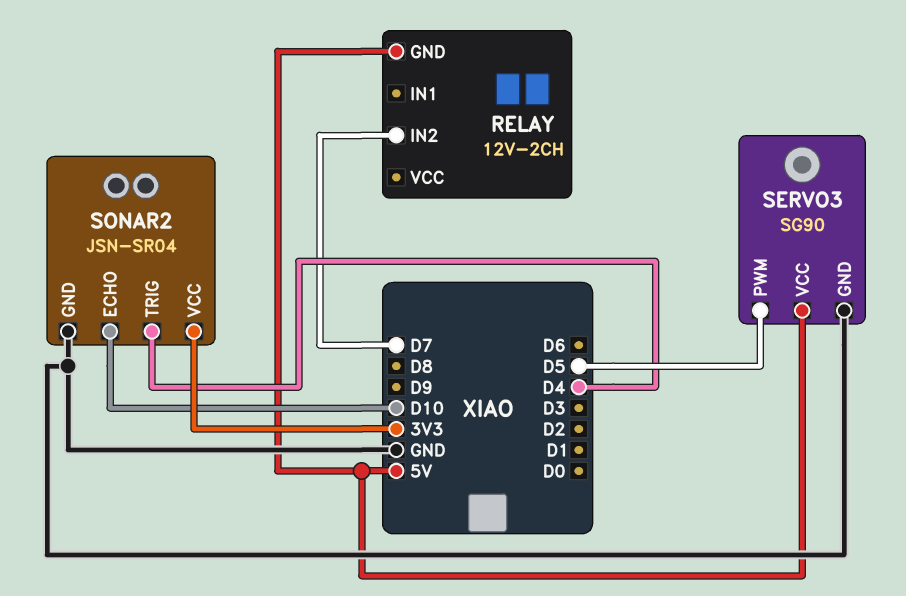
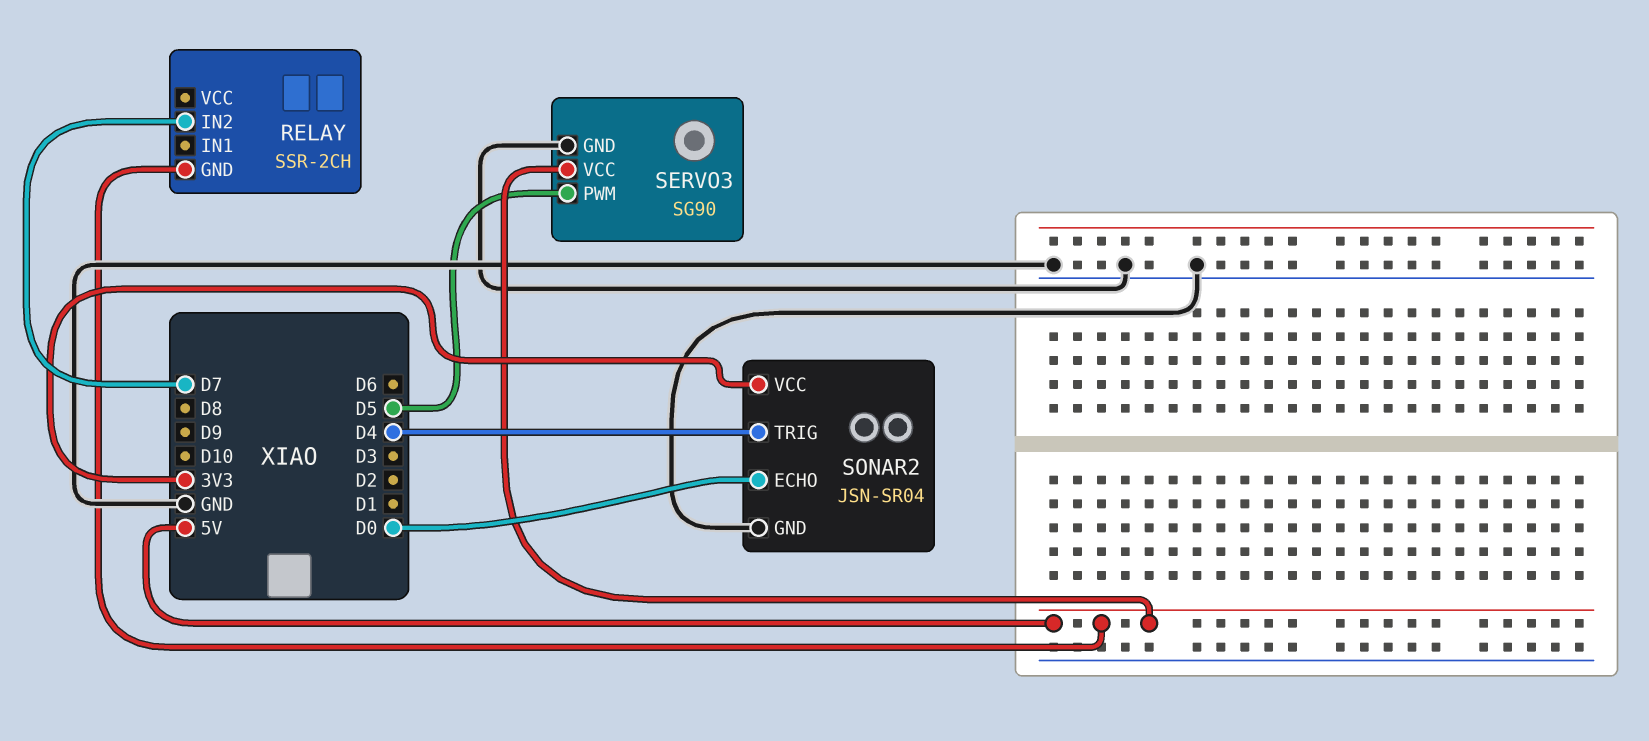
RELAY: 12V-2CH -> SSR-2CH
SONAR2 pin ECHO: D10 -> D0

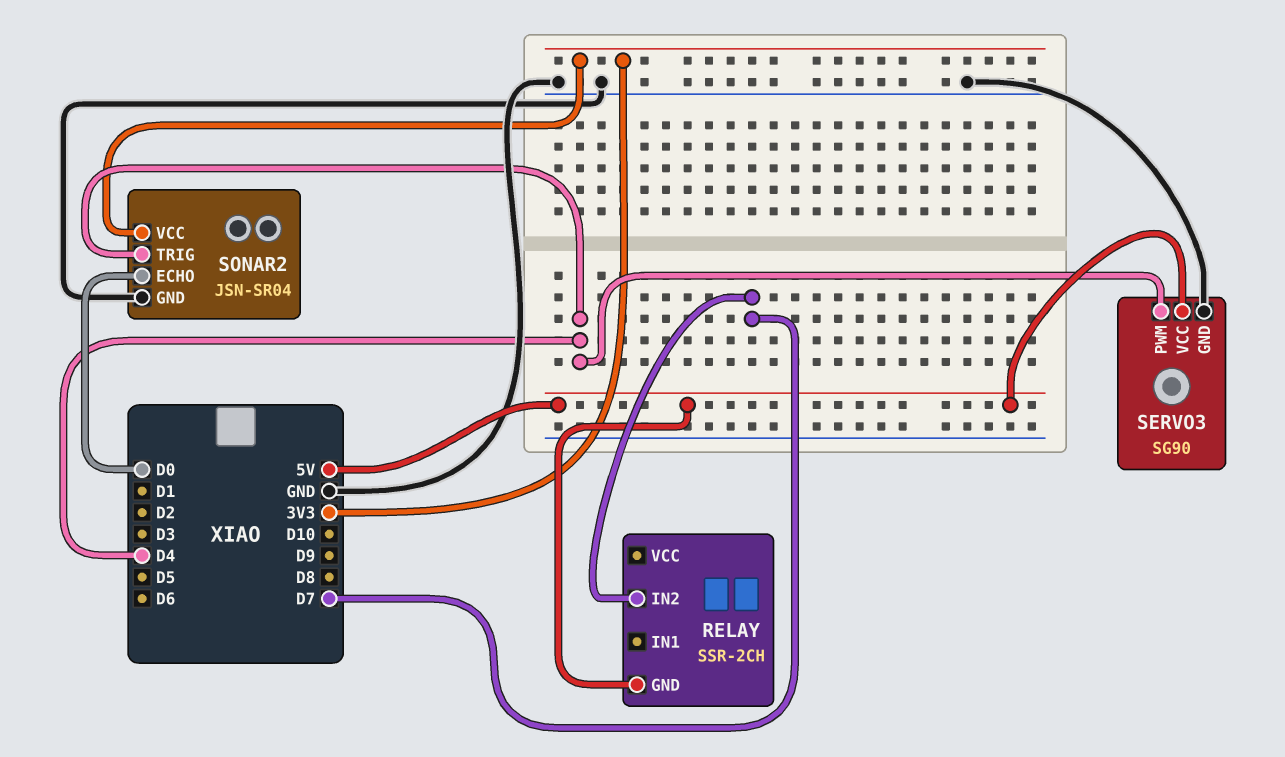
SERVO3 pin PWM: D5 -> D4

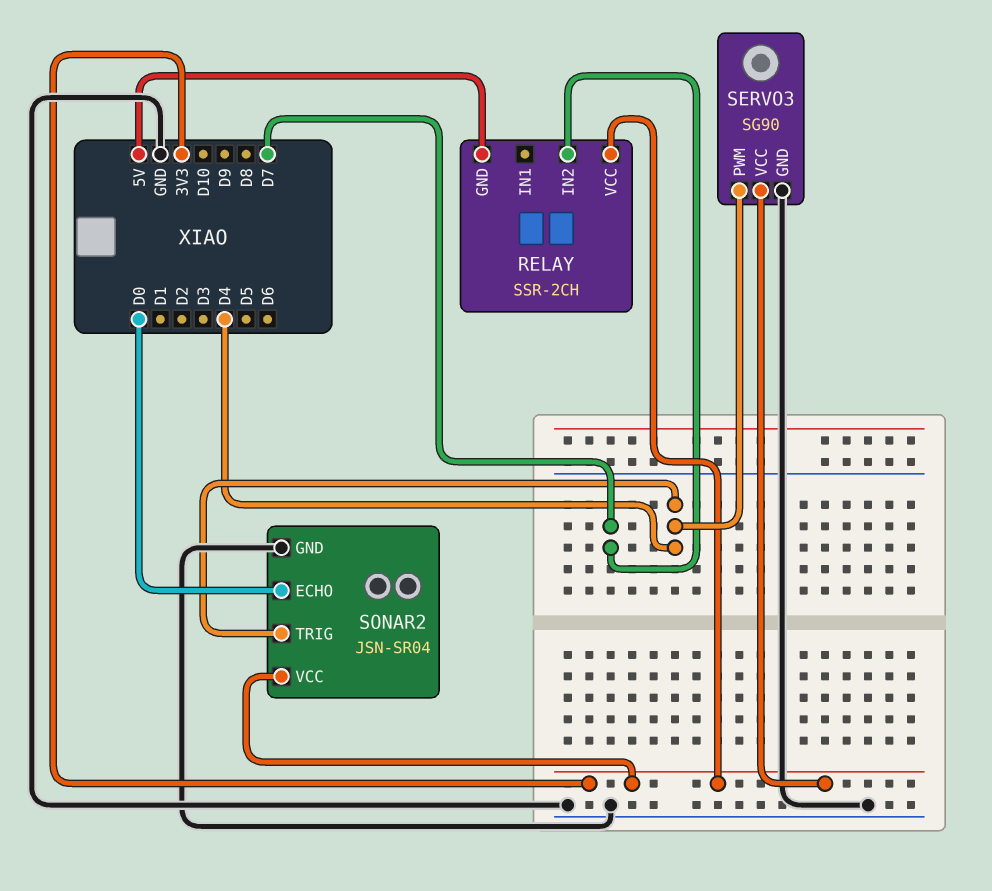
RELAY pin VCC: none -> 3V3
SERVO3 pin VCC: 5V -> 3V3

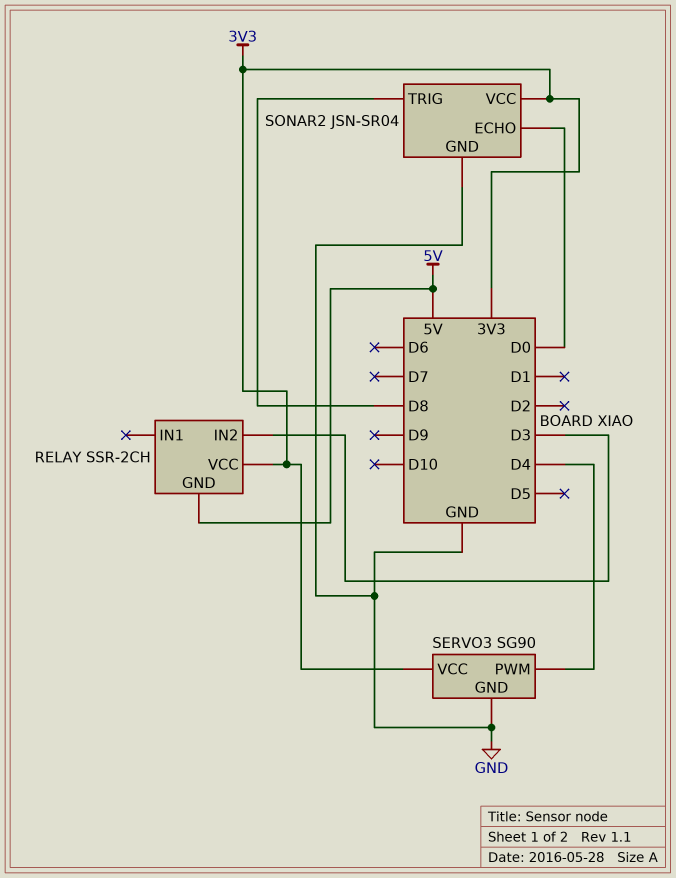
RELAY pin IN2: D7 -> D3
SONAR2 pin TRIG: D4 -> D8

